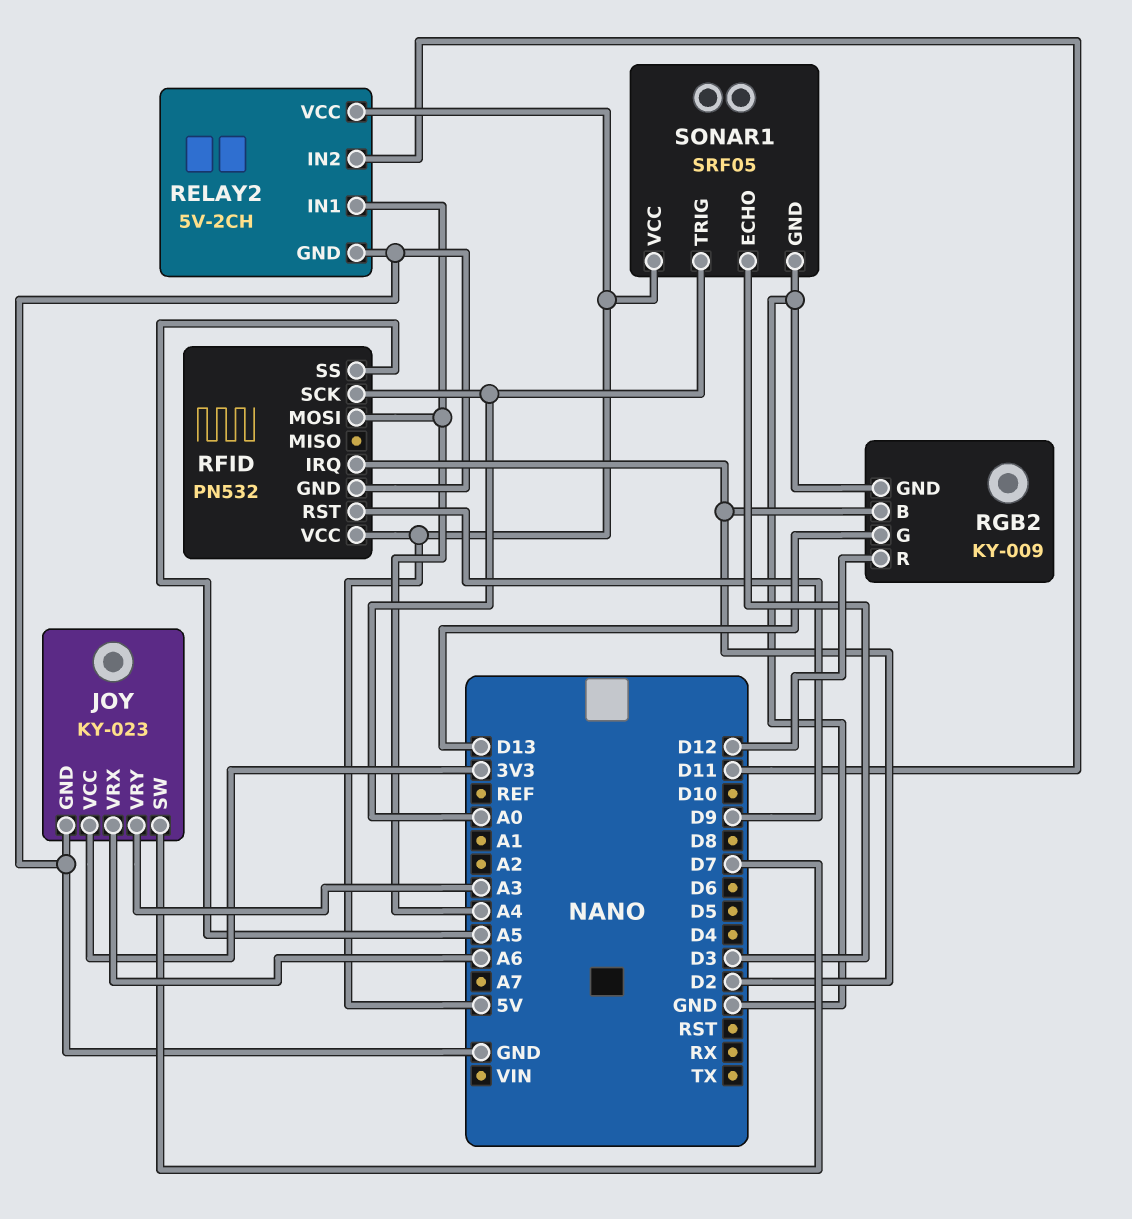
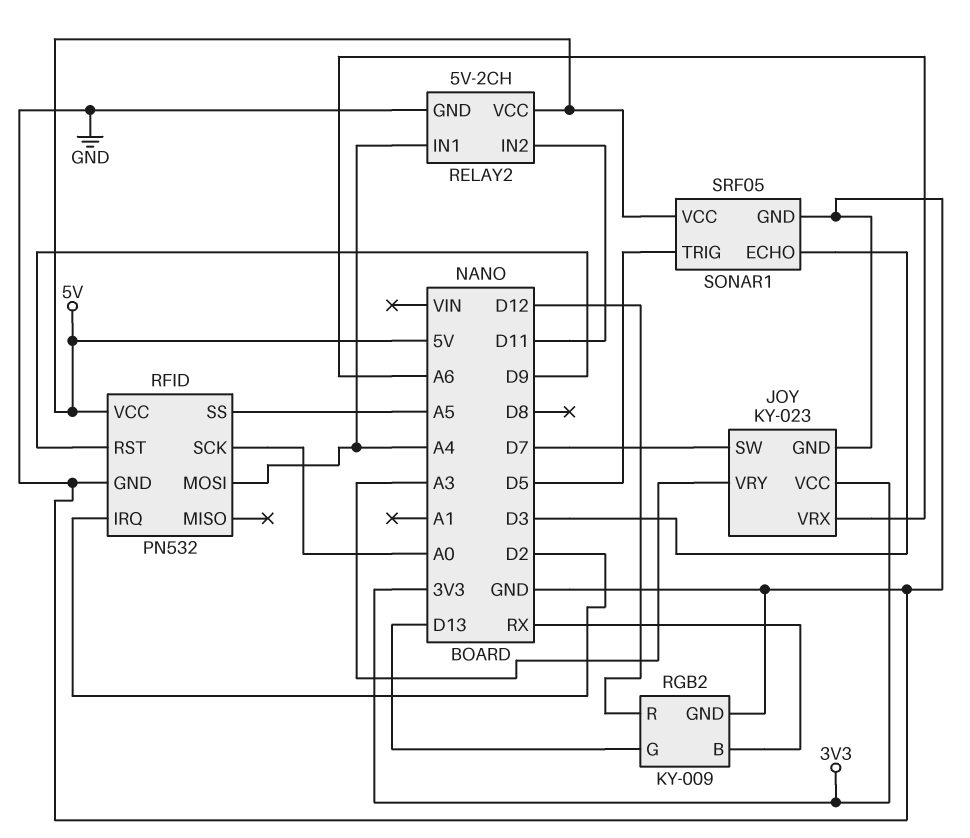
RGB2 pin B: D2 -> RX
SONAR1 pin TRIG: A0 -> D5

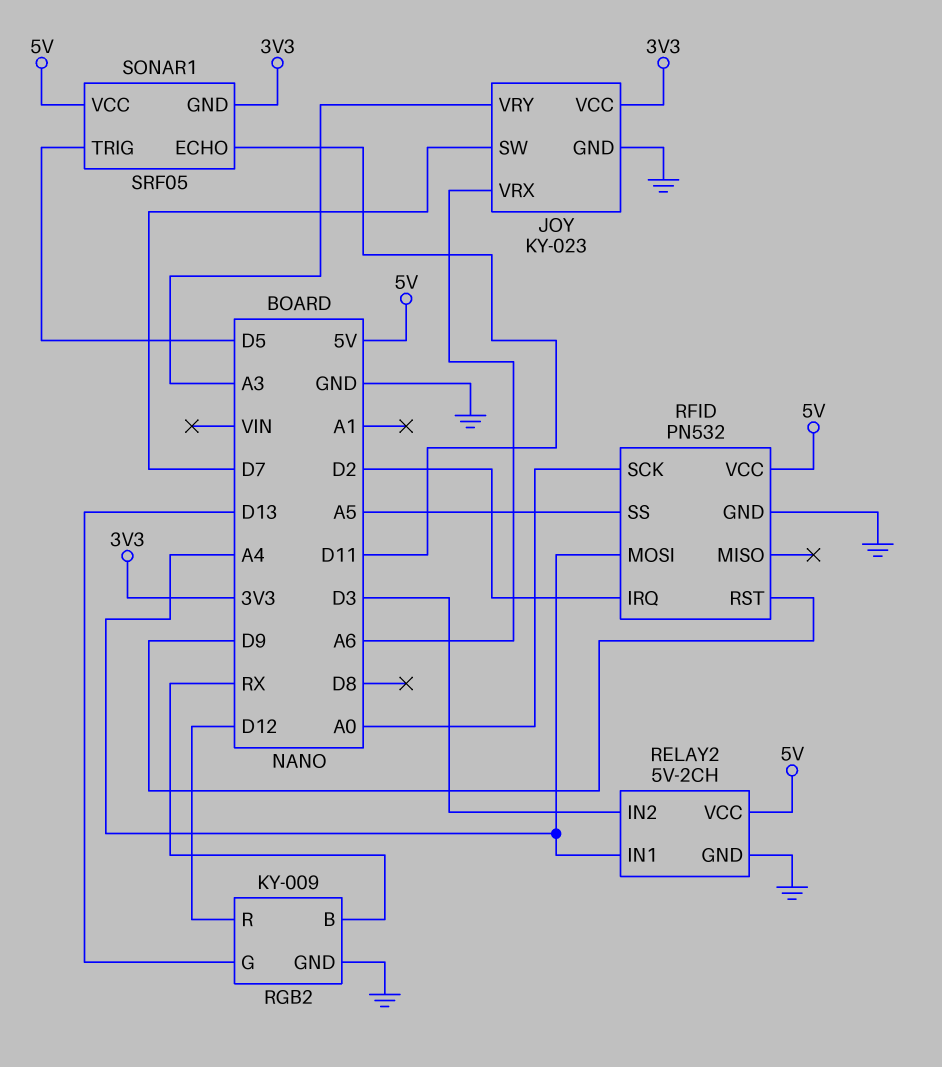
RELAY2 pin IN2: D11 -> D3
SONAR1 pin ECHO: D3 -> D11
SONAR1 pin GND: GND -> 3V3

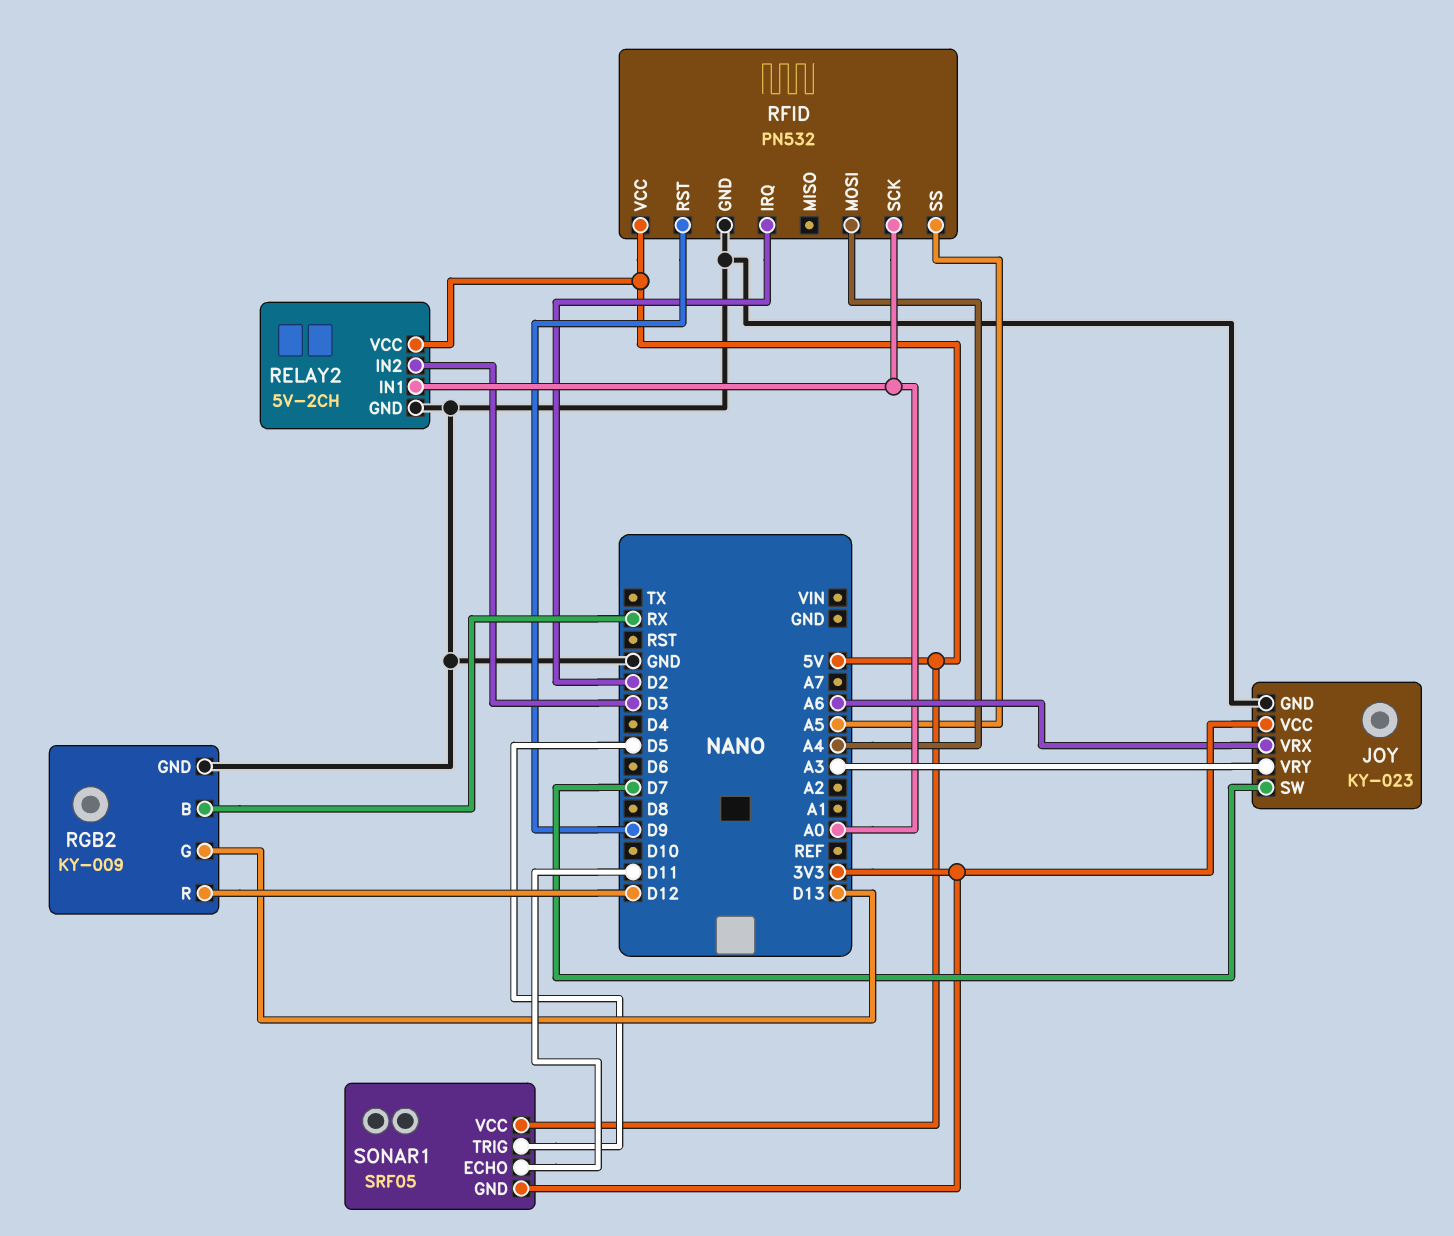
RELAY2 pin IN1: A4 -> A0

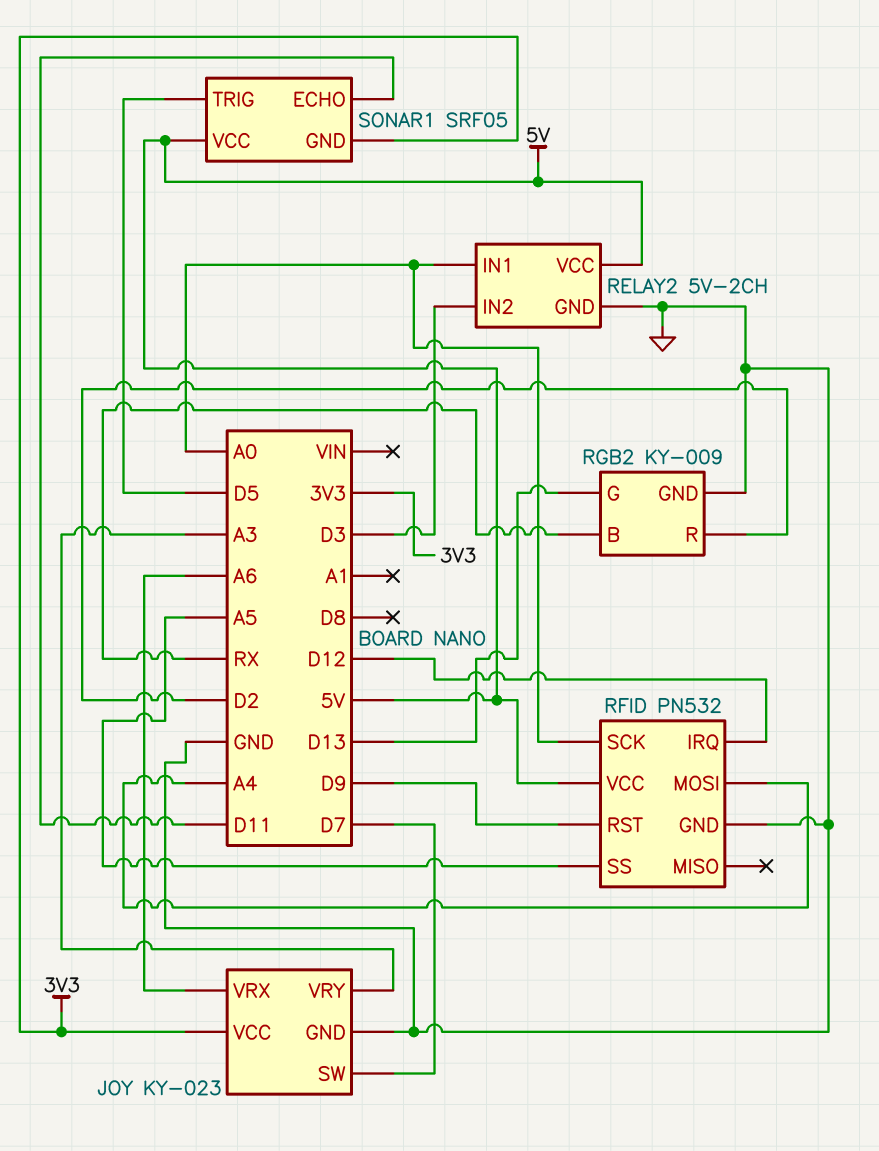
RFID pin IRQ: D2 -> D12
RGB2 pin R: D12 -> D2

